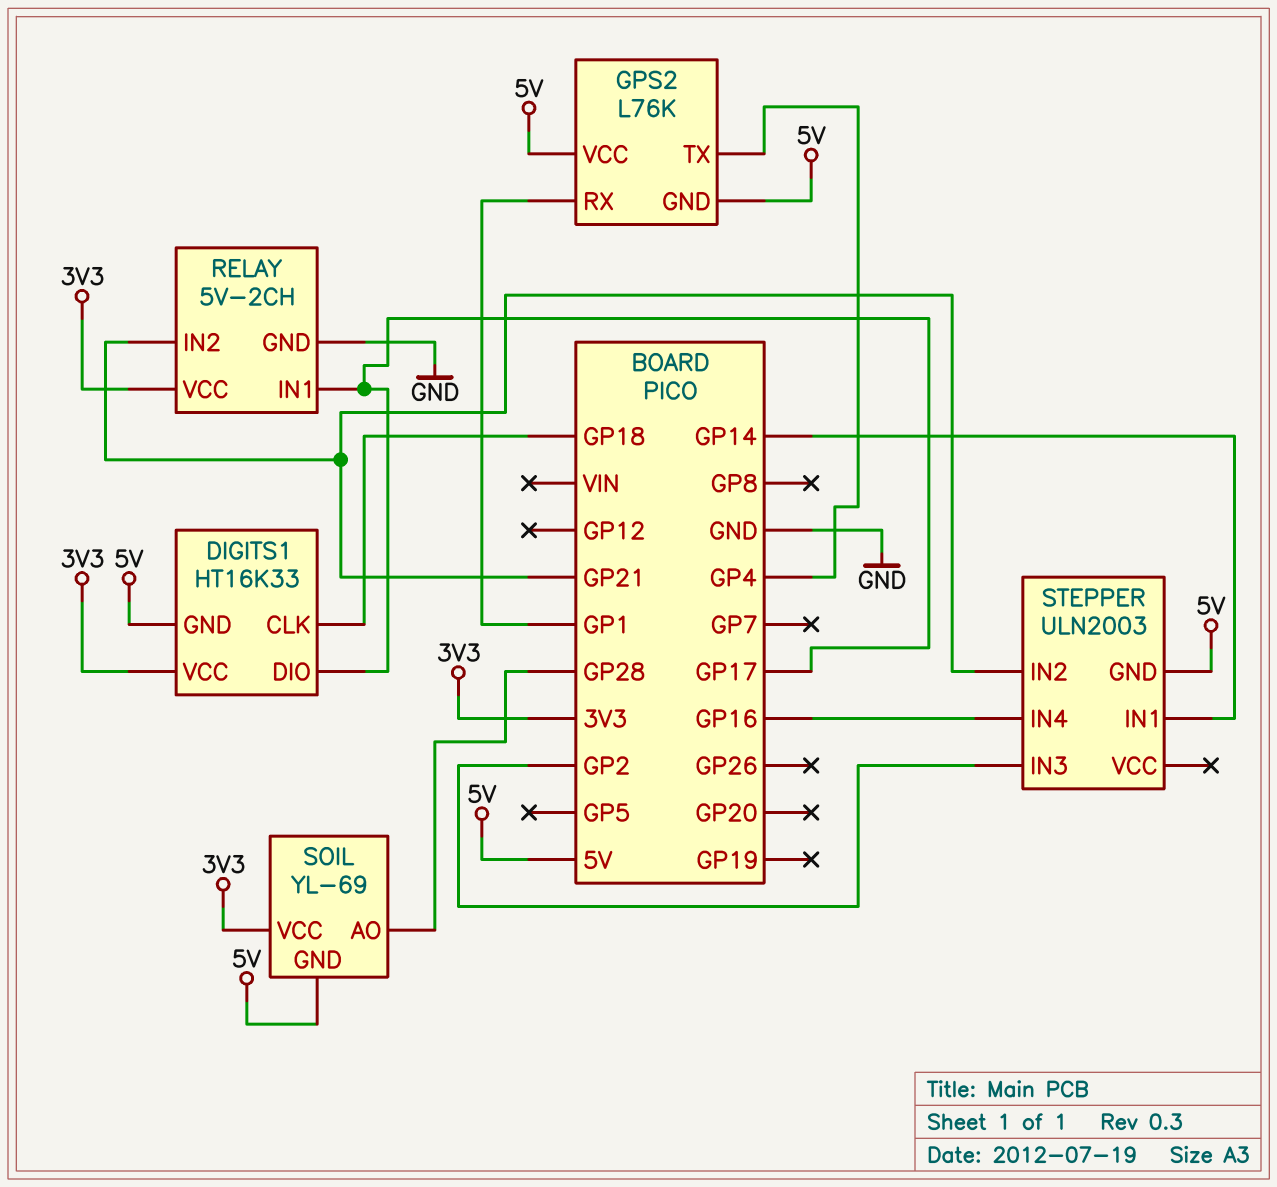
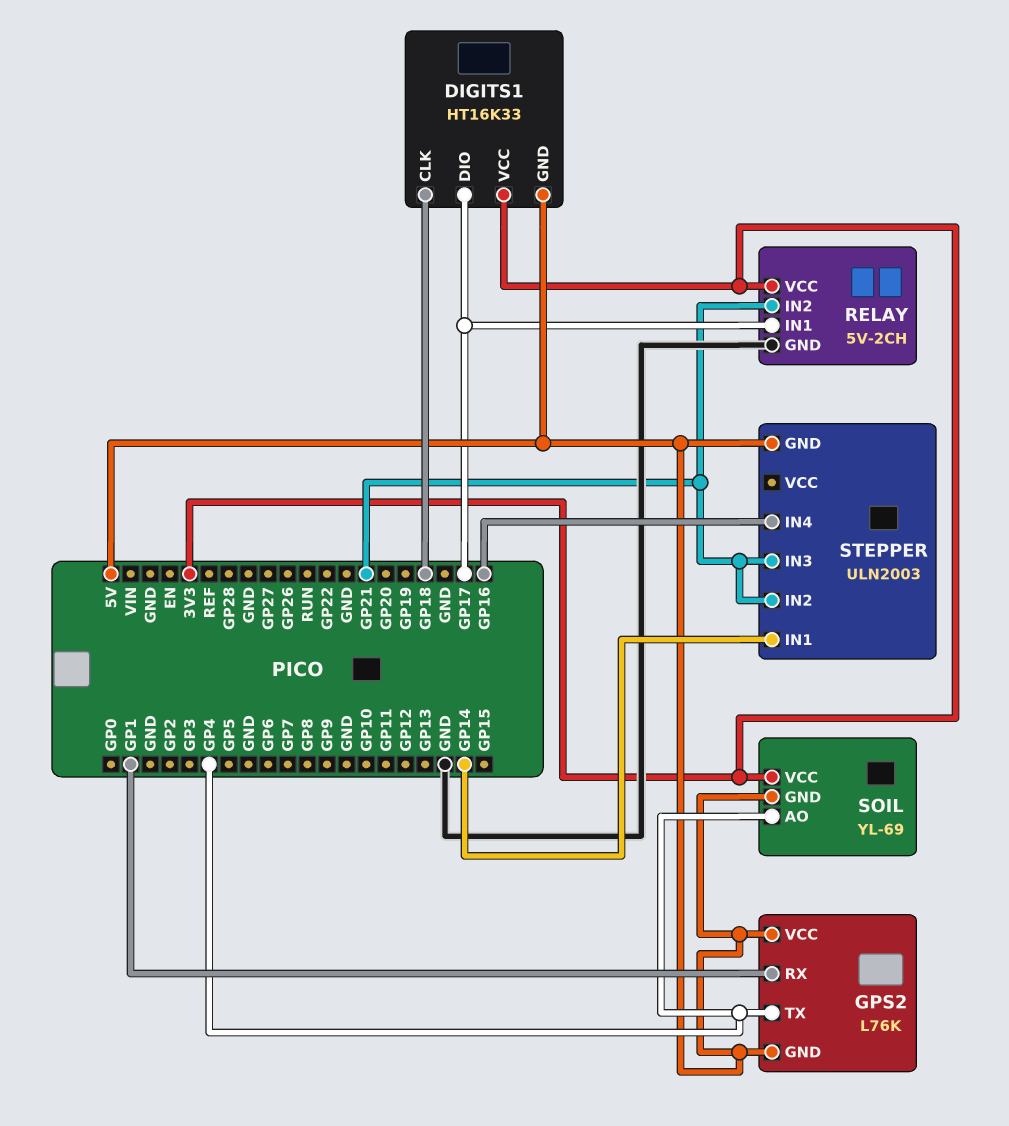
SOIL pin AO: GP28 -> GP4
STEPPER pin IN3: GP2 -> GP21

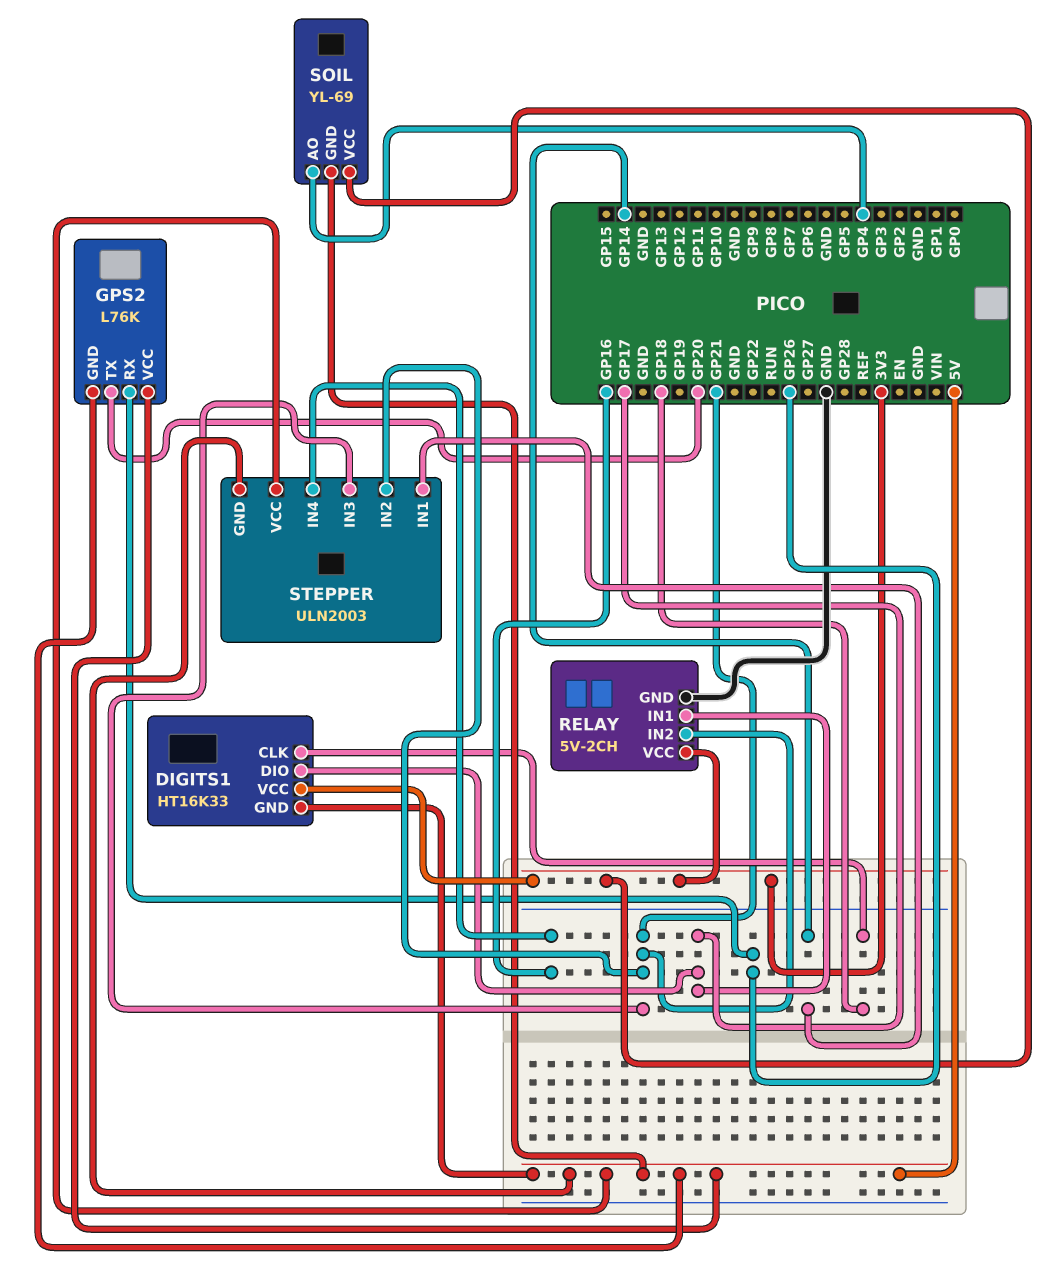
GPS2 pin RX: GP1 -> GP26
GPS2 pin TX: GP4 -> GP20
STEPPER pin VCC: none -> 5V

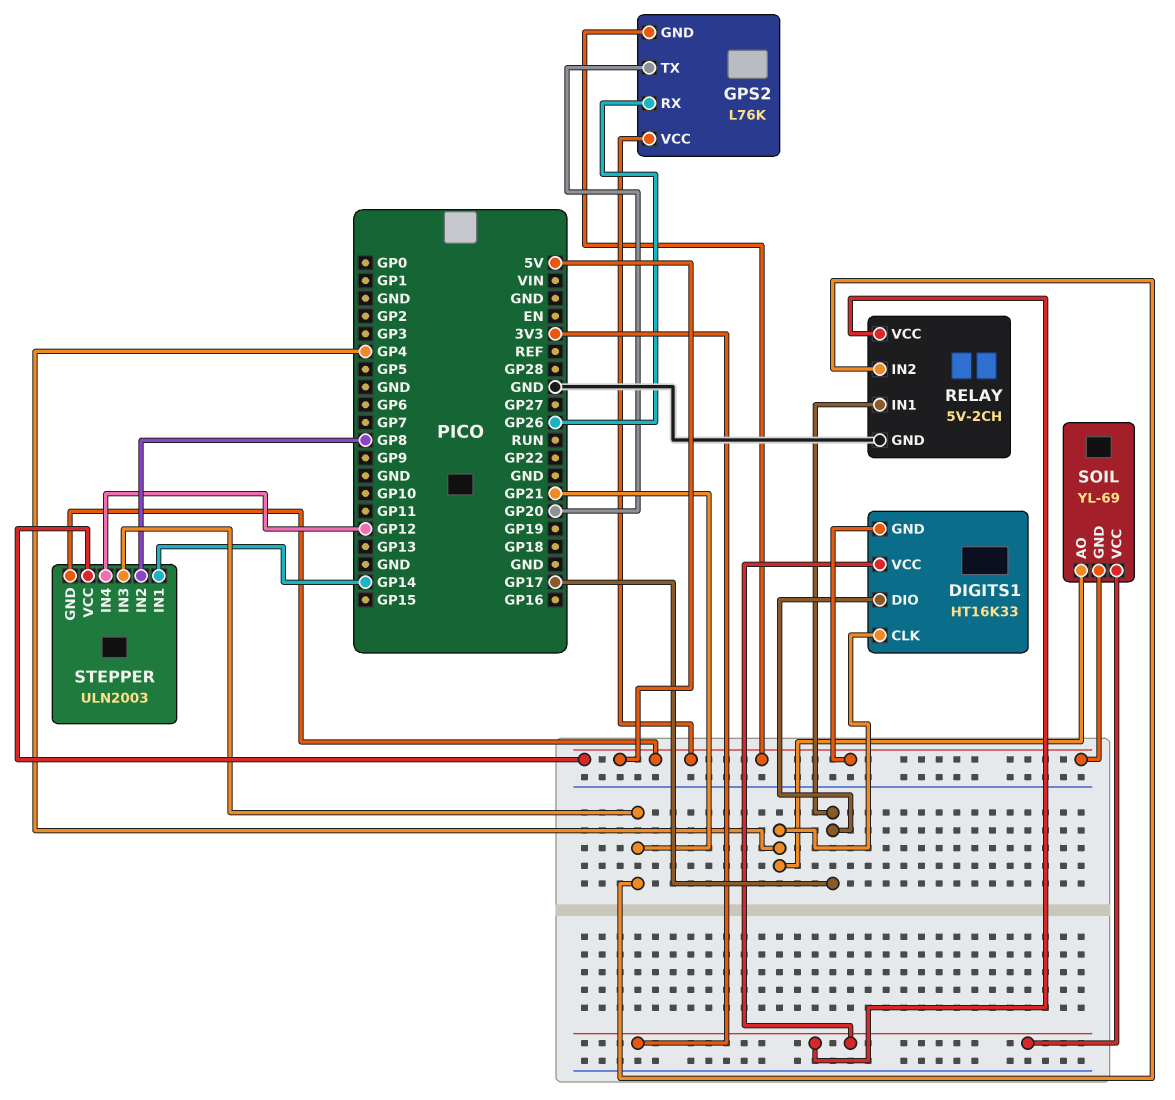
DIGITS1 pin CLK: GP18 -> GP4
STEPPER pin IN2: GP21 -> GP8
STEPPER pin IN4: GP16 -> GP12

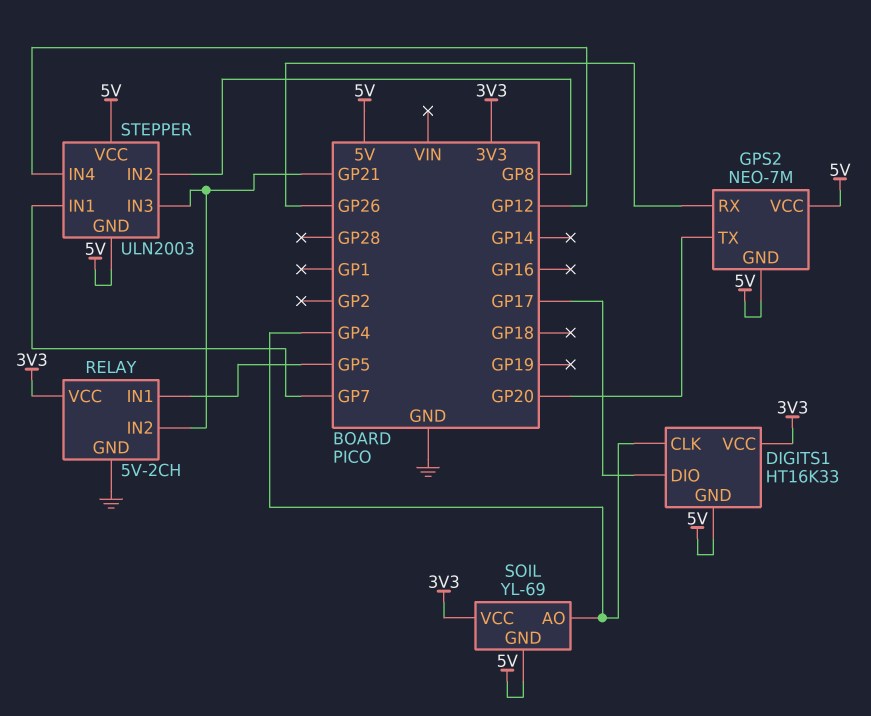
GPS2: L76K -> NEO-7M
RELAY pin IN1: GP17 -> GP5
STEPPER pin IN1: GP14 -> GP7

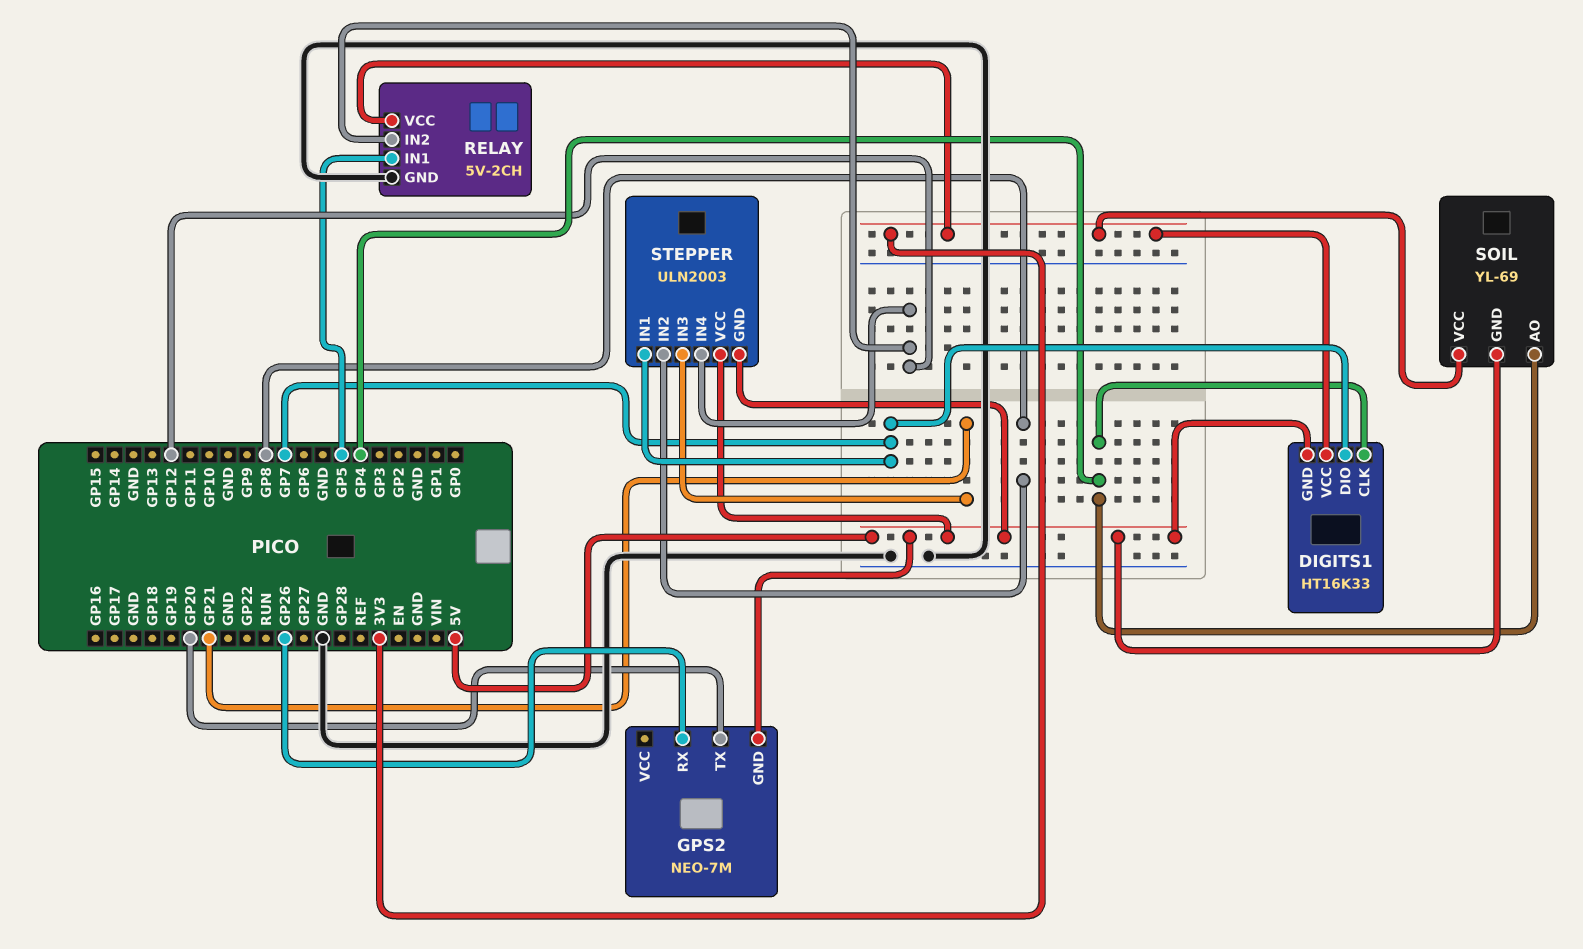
DIGITS1 pin DIO: GP17 -> GP7
GPS2 pin VCC: 5V -> none
RELAY pin IN2: GP21 -> GP12

